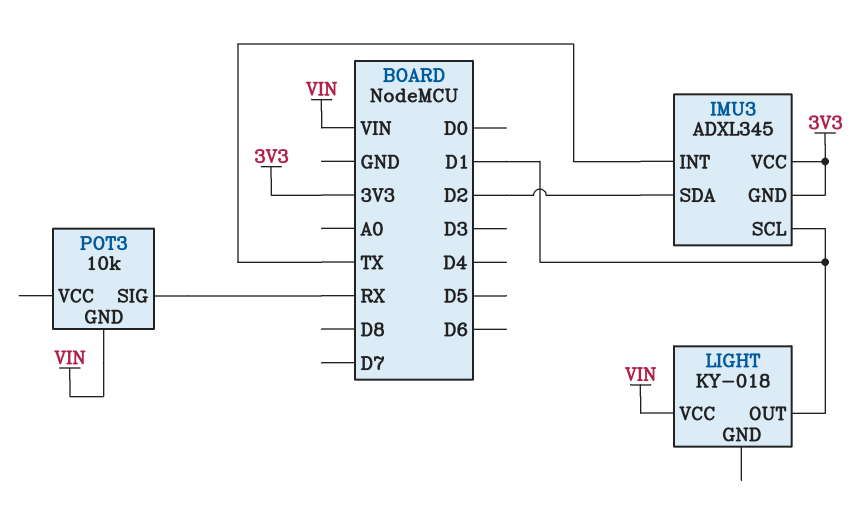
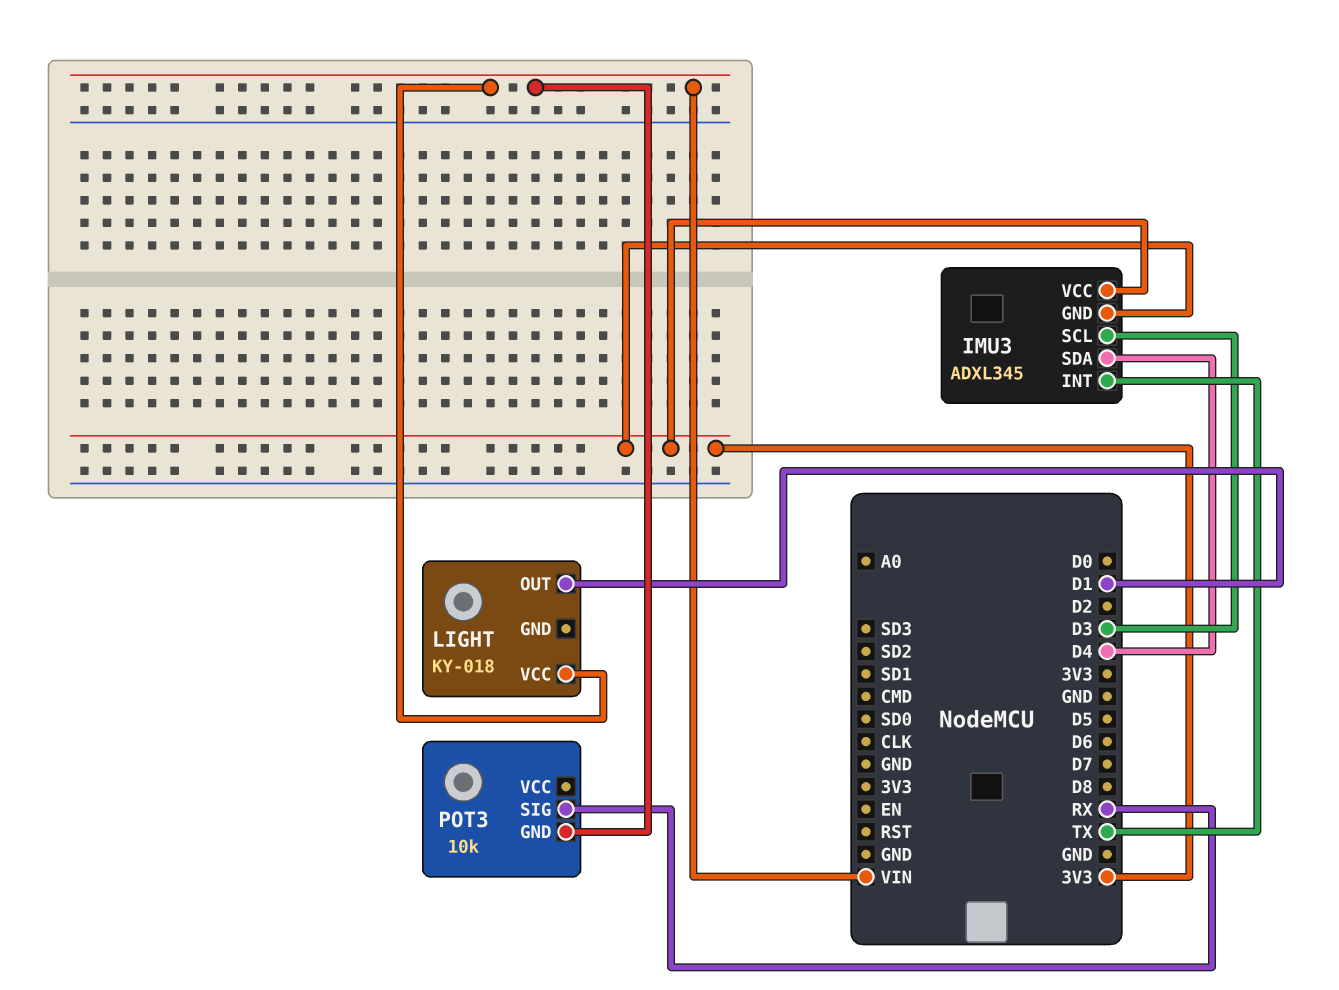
IMU3 pin SCL: D1 -> D3
IMU3 pin SDA: D2 -> D4

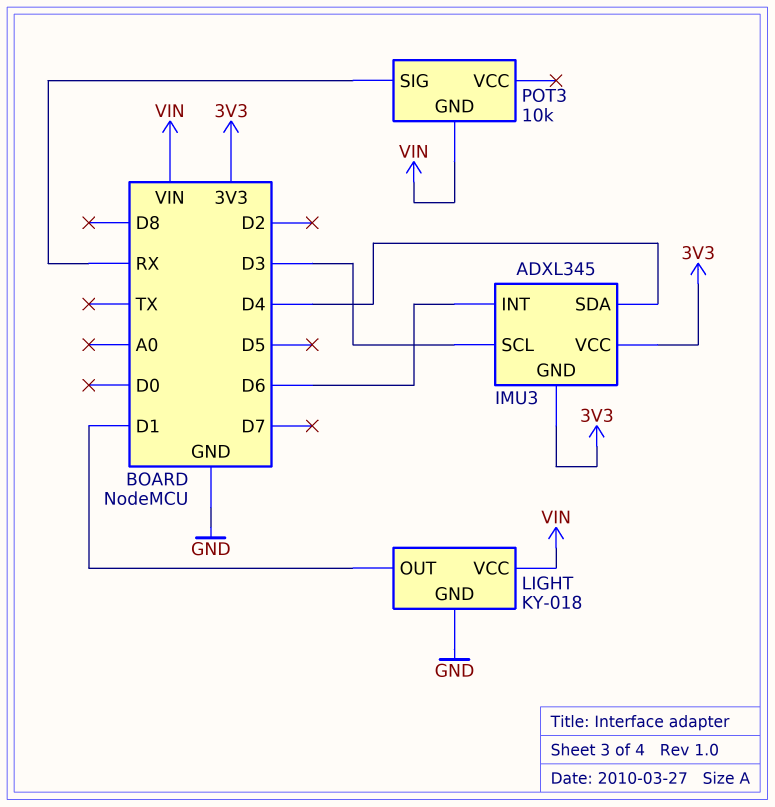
IMU3 pin INT: TX -> D6
LIGHT pin GND: none -> GND

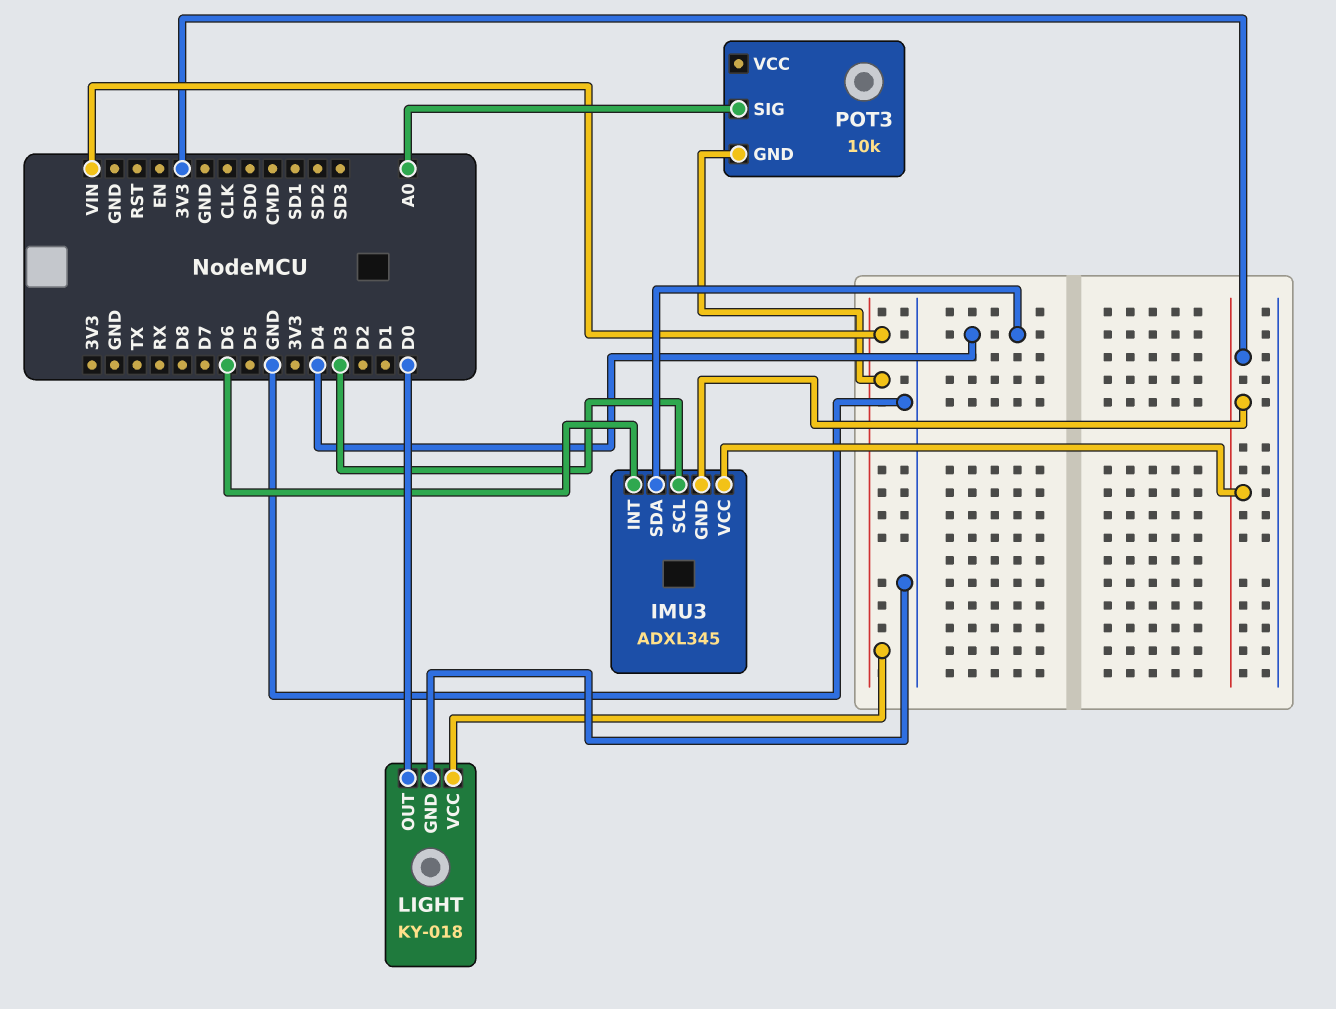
LIGHT pin OUT: D1 -> D0
POT3 pin SIG: RX -> A0

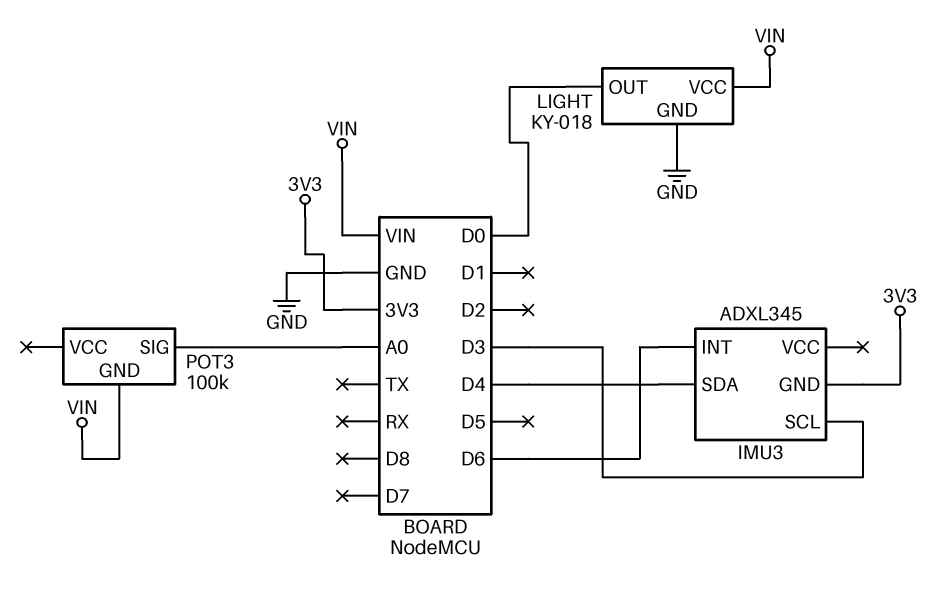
IMU3 pin VCC: 3V3 -> none
POT3: 10k -> 100k

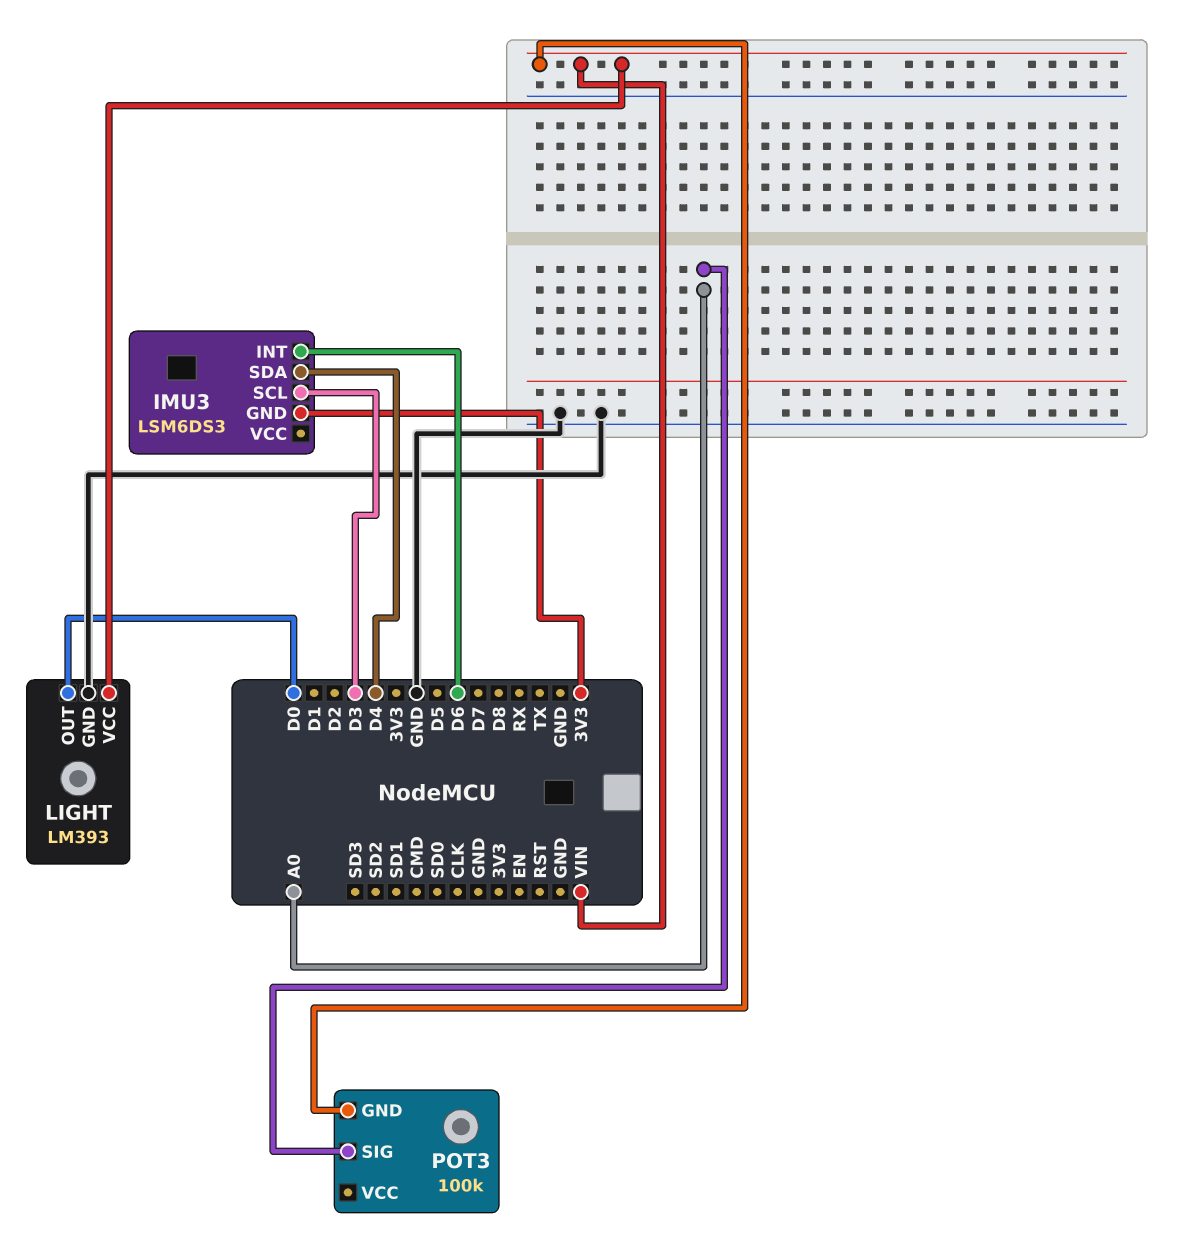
IMU3: ADXL345 -> LSM6DS3
LIGHT: KY-018 -> LM393

